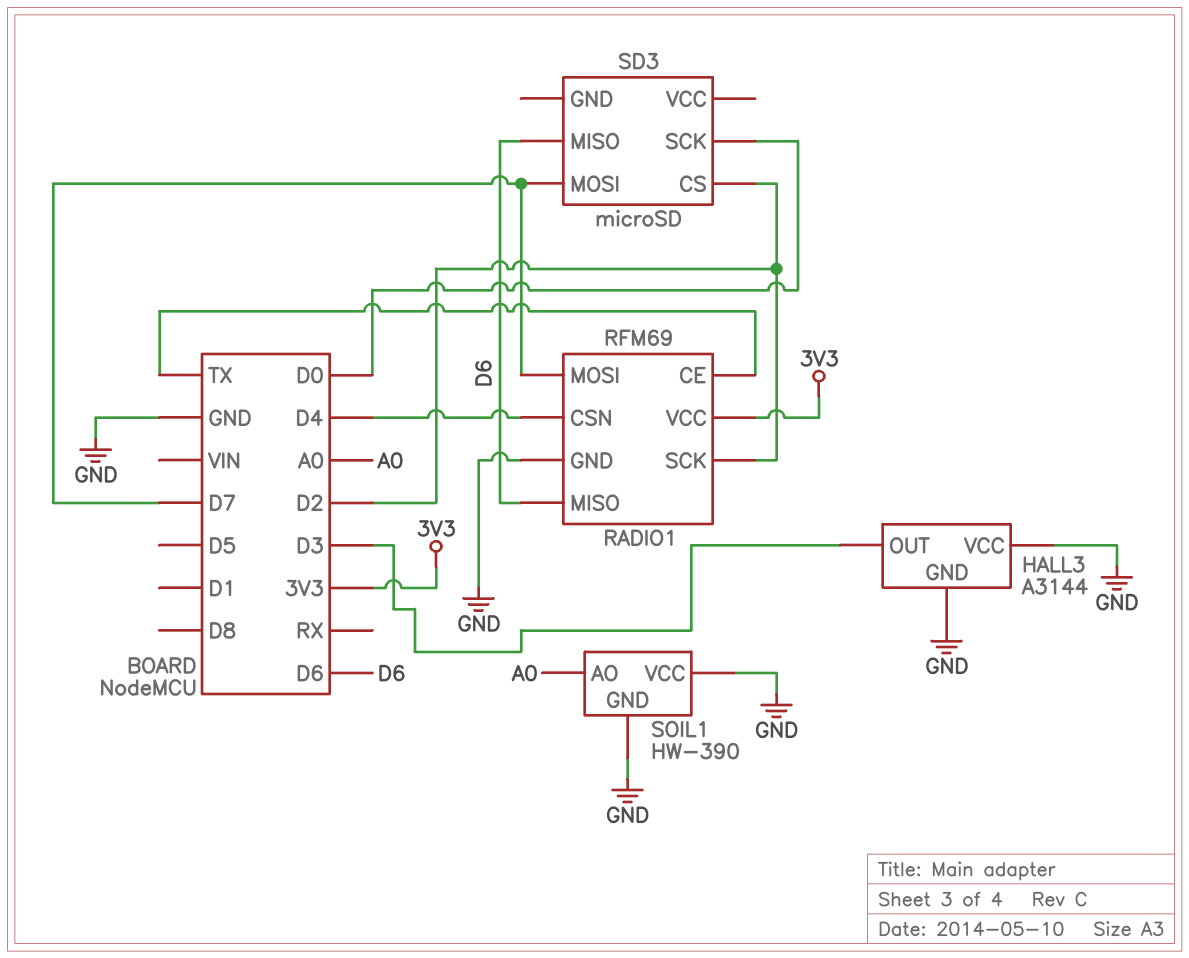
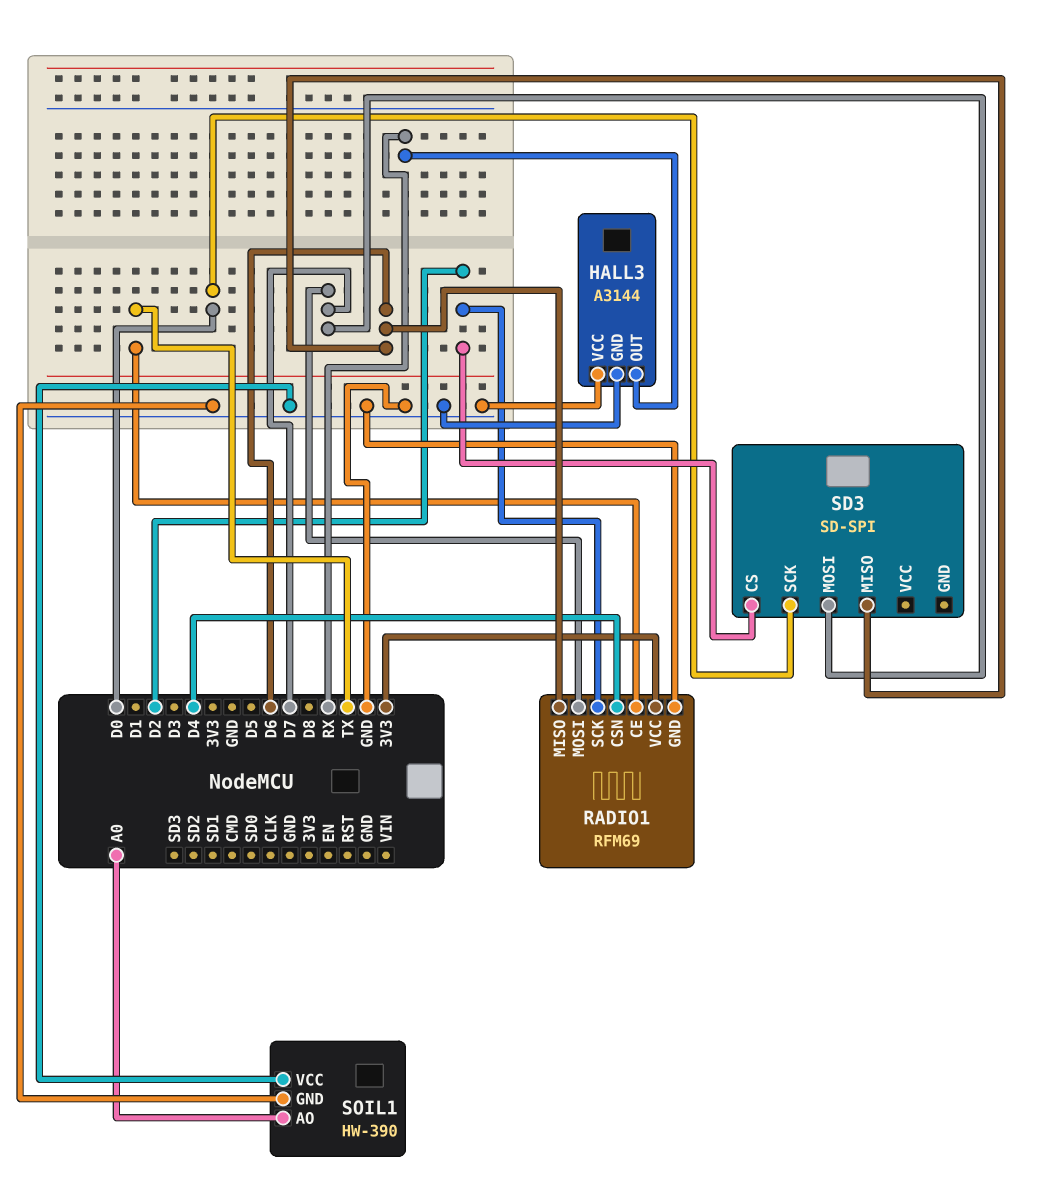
HALL3 pin OUT: D3 -> RX
SD3: microSD -> SD-SPI

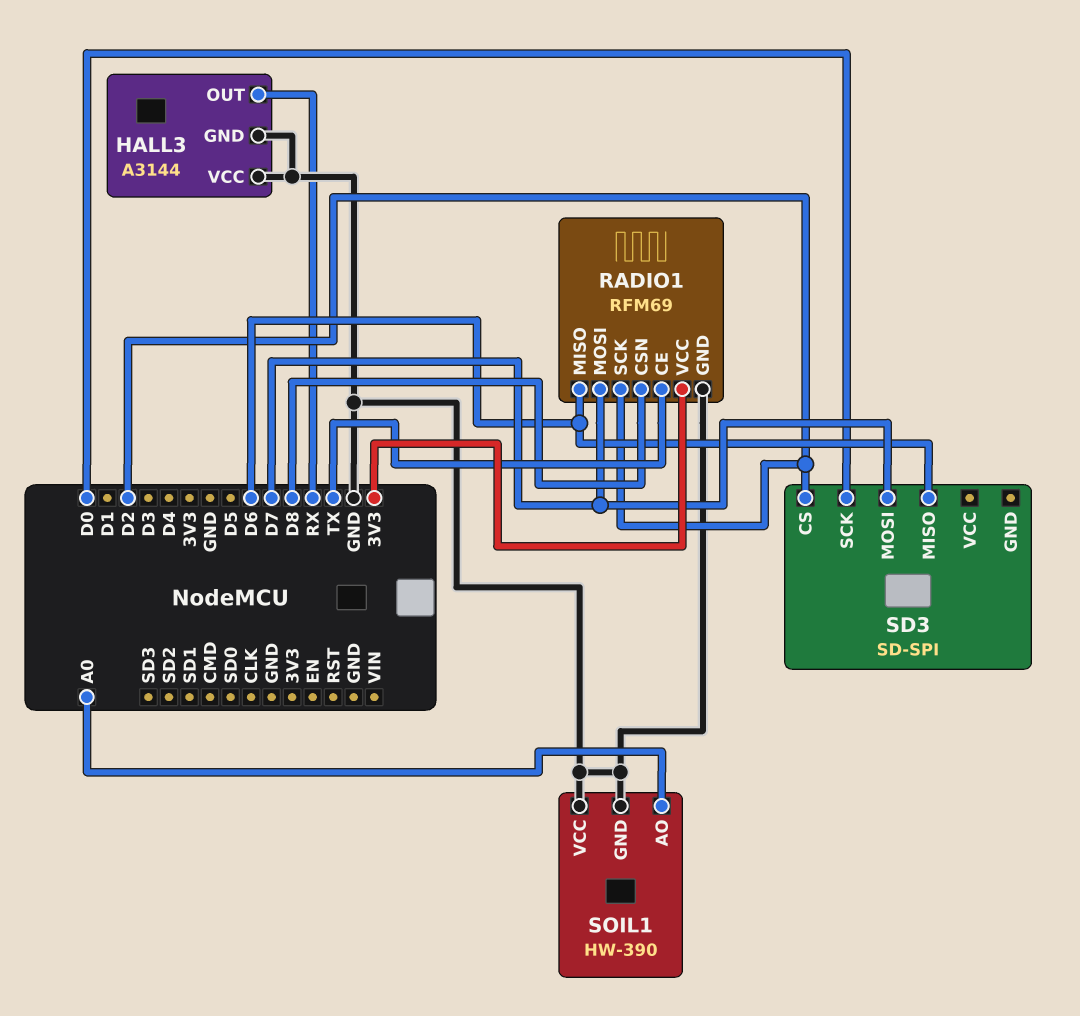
RADIO1 pin CSN: D4 -> D8

